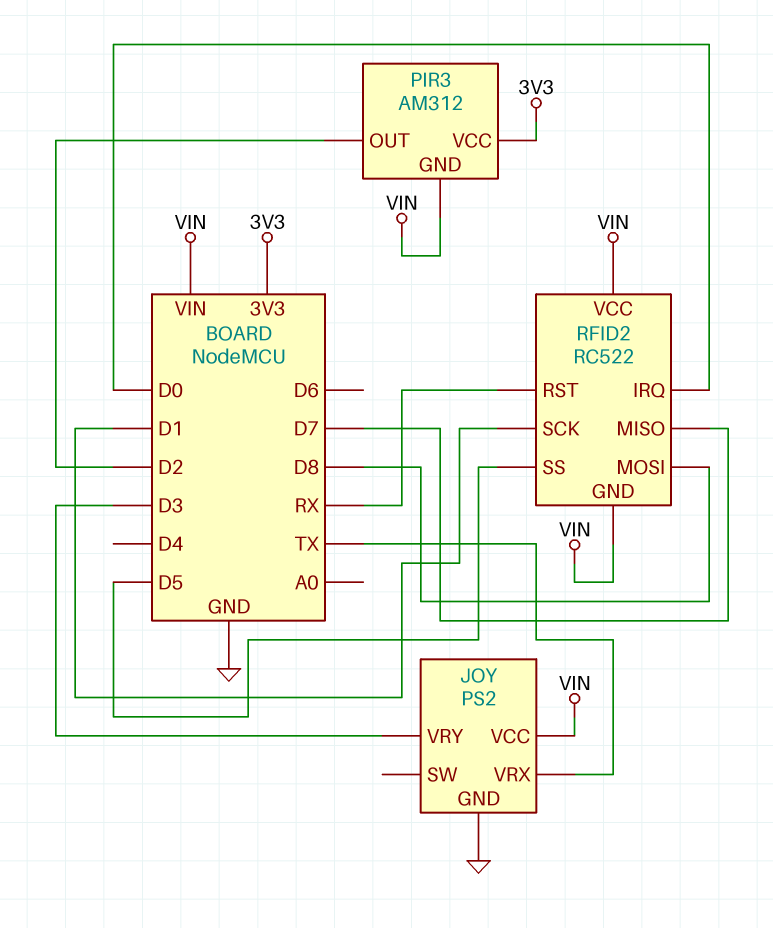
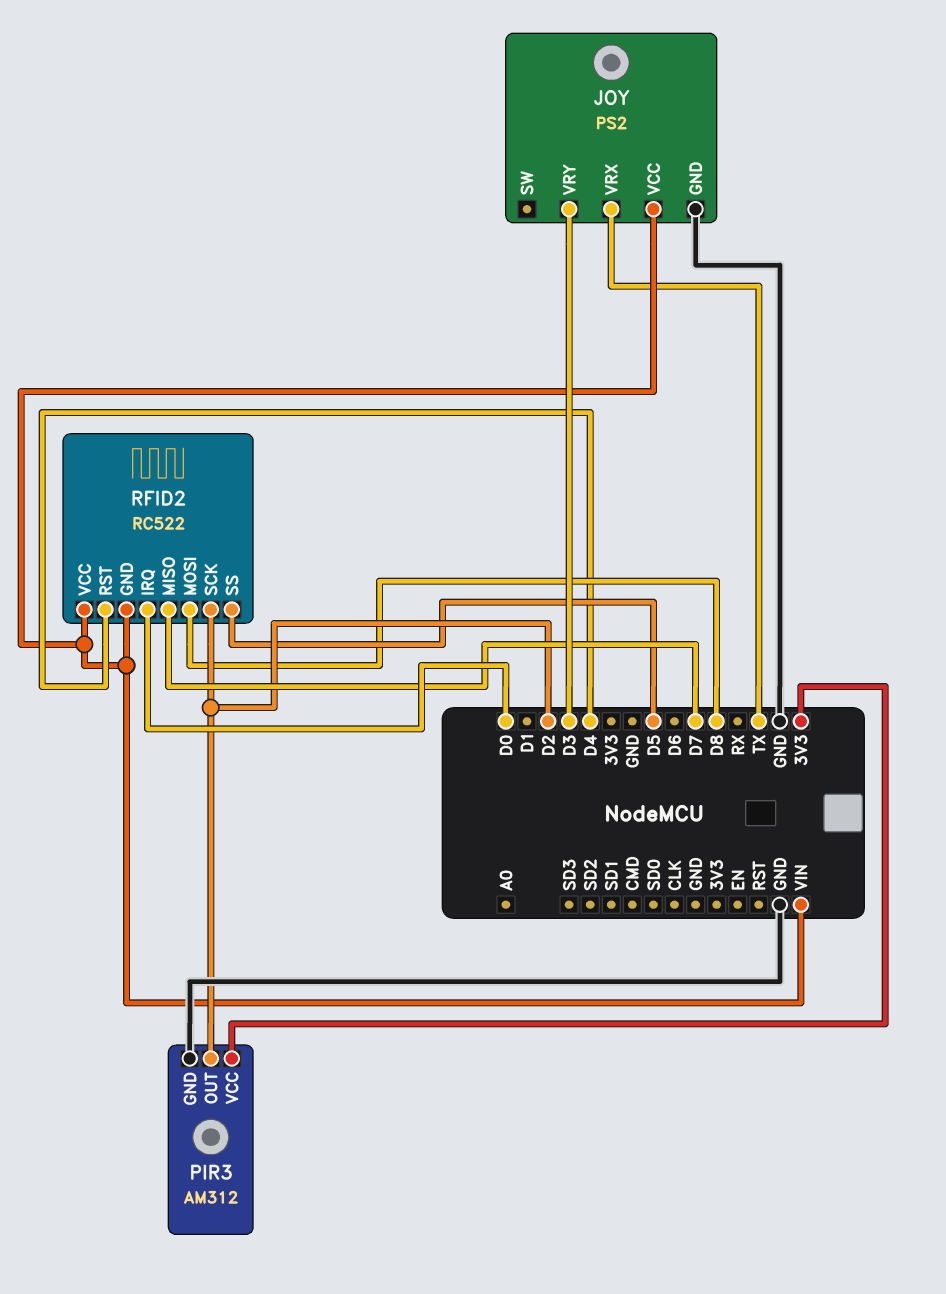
PIR3 pin GND: VIN -> GND
RFID2 pin RST: RX -> D4
RFID2 pin SCK: D1 -> D2

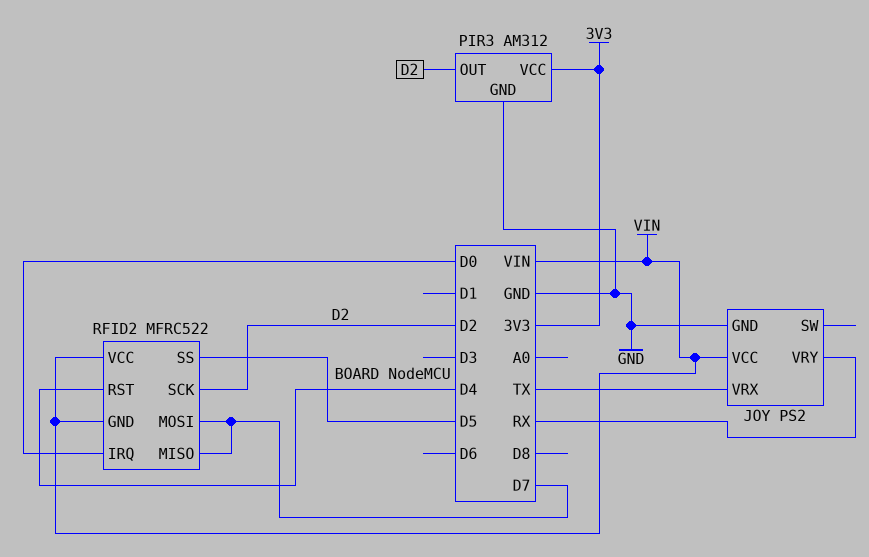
JOY pin VRY: D3 -> RX
RFID2: RC522 -> MFRC522
RFID2 pin MOSI: D8 -> D7

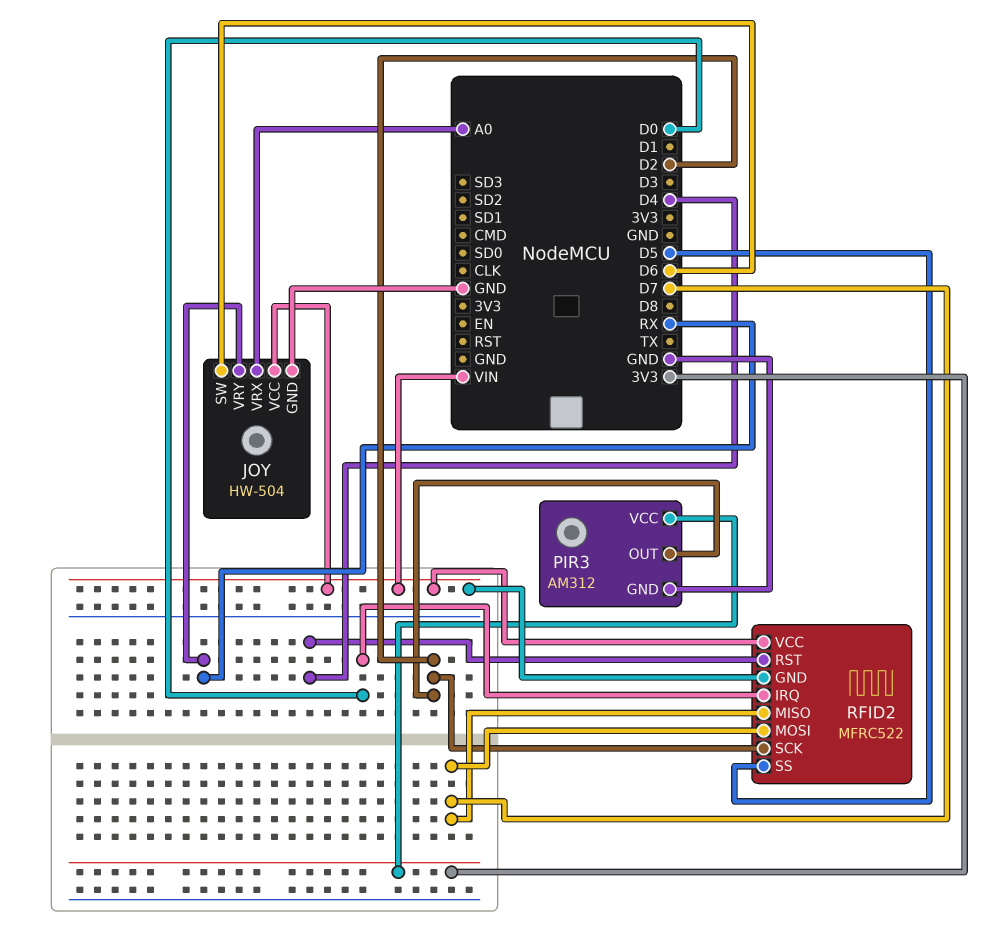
JOY: PS2 -> HW-504
JOY pin SW: none -> D6
JOY pin VRX: TX -> A0

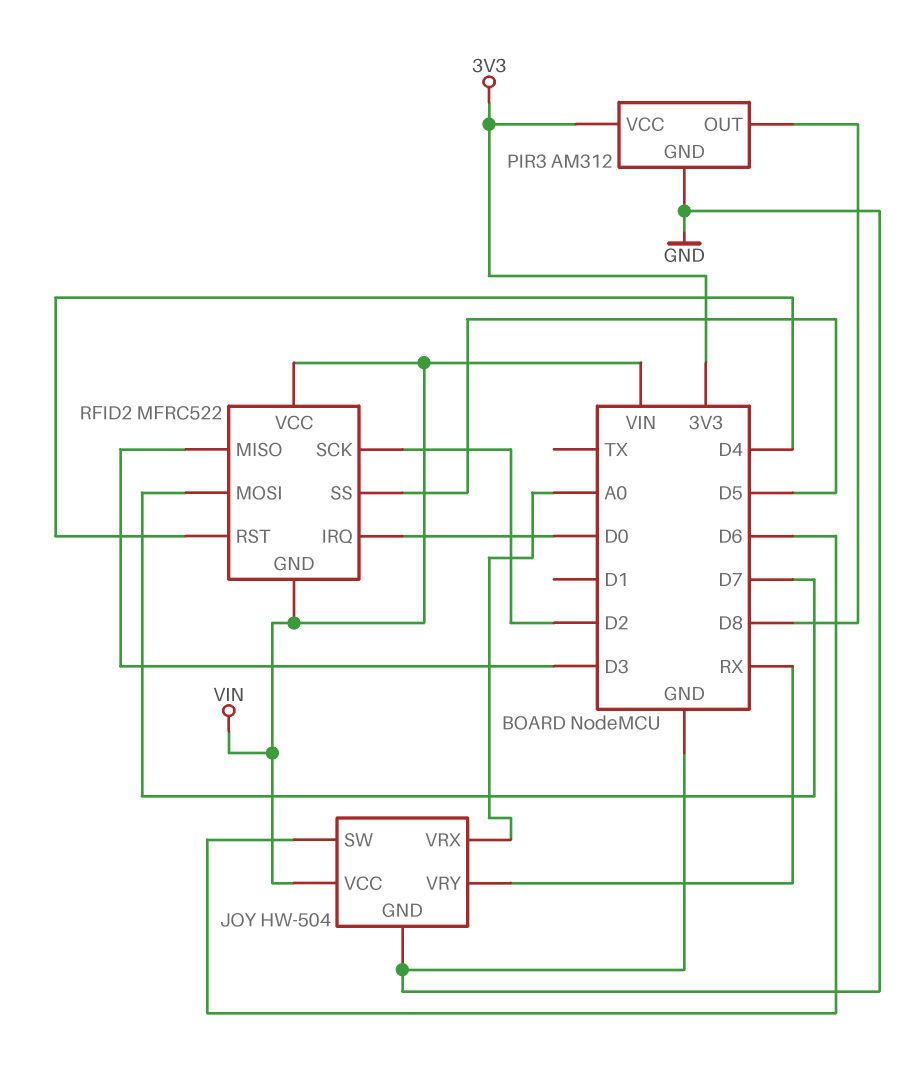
PIR3 pin OUT: D2 -> D8
RFID2 pin MISO: D7 -> D3

